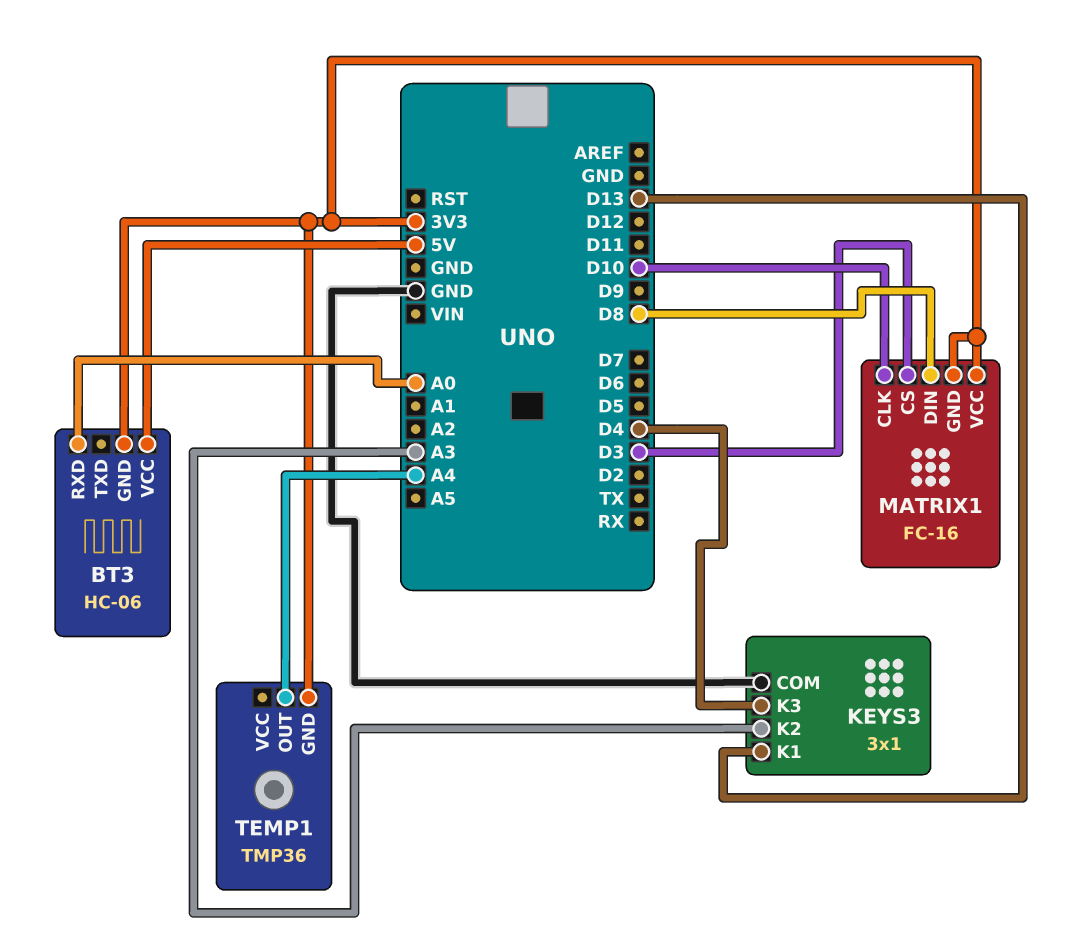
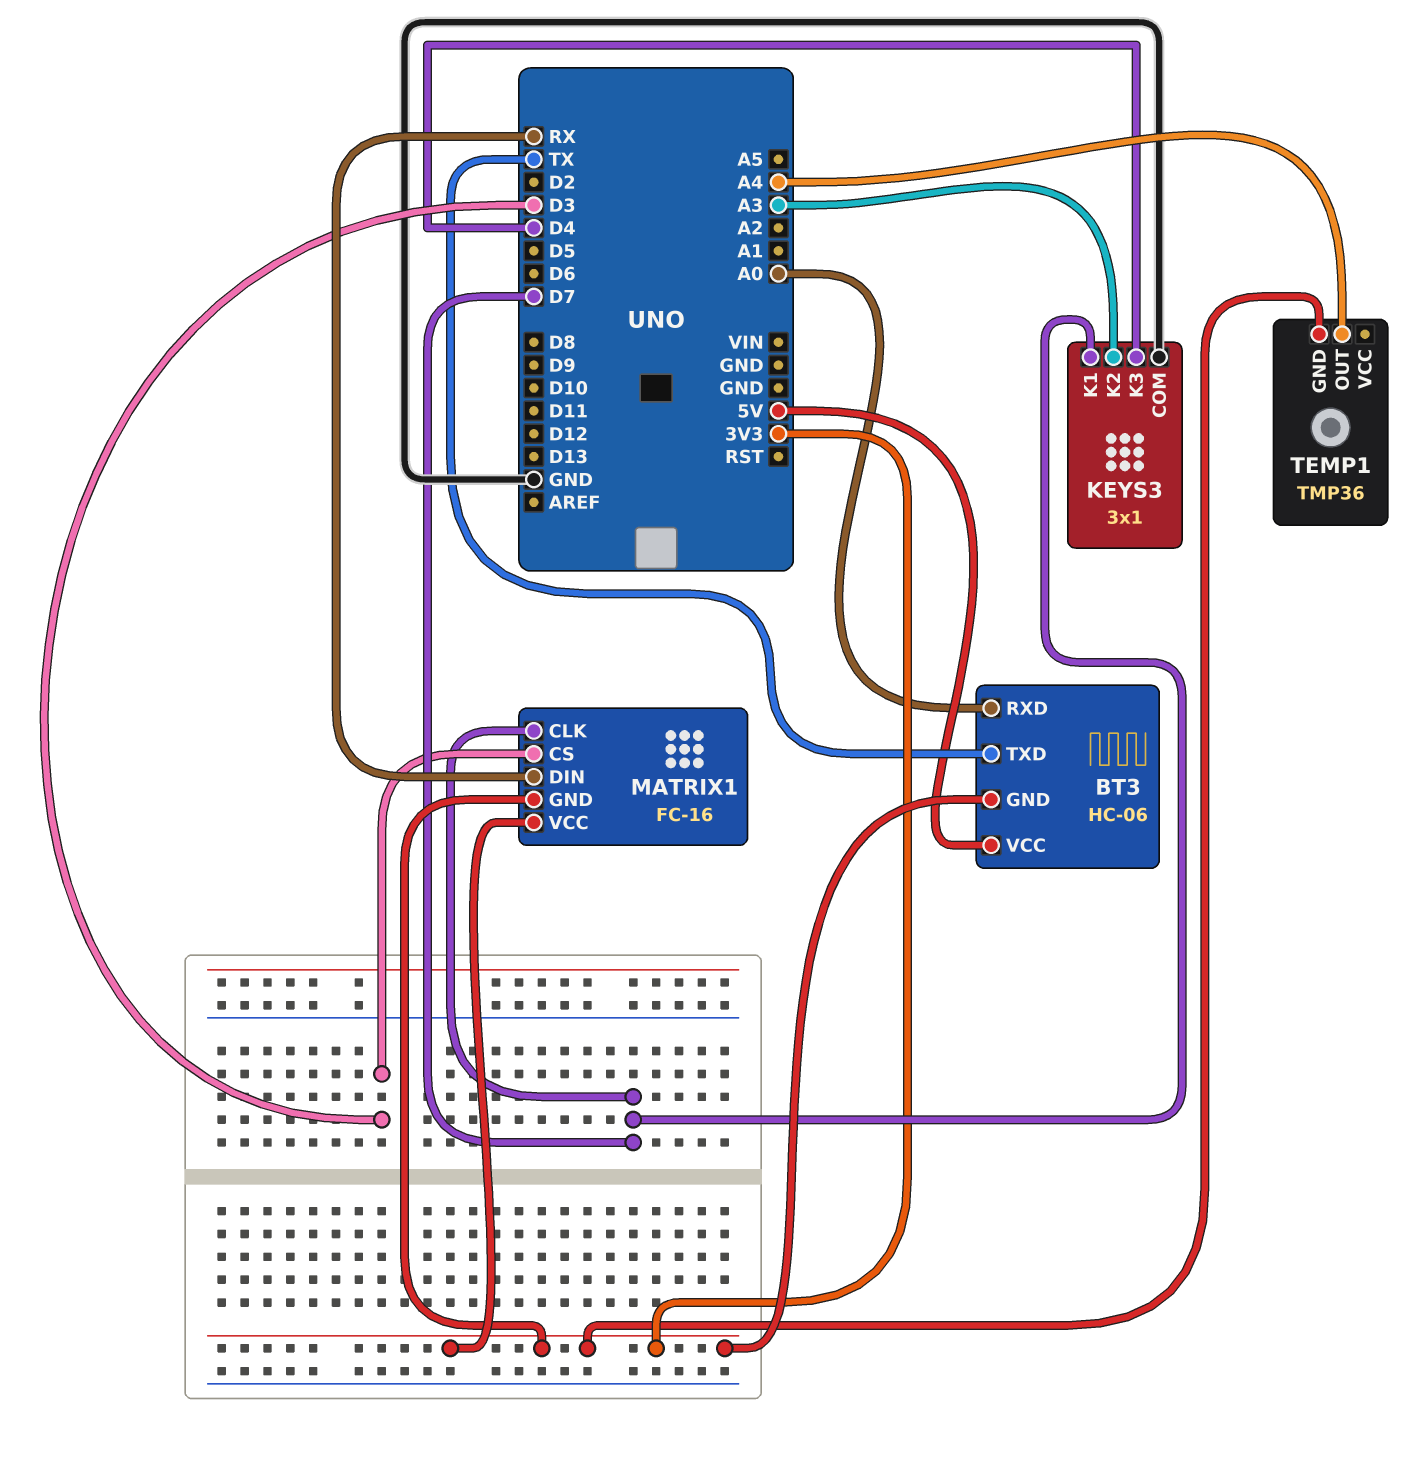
BT3 pin TXD: none -> TX
KEYS3 pin K1: D13 -> D7
MATRIX1 pin CLK: D10 -> D7
MATRIX1 pin DIN: D8 -> RX

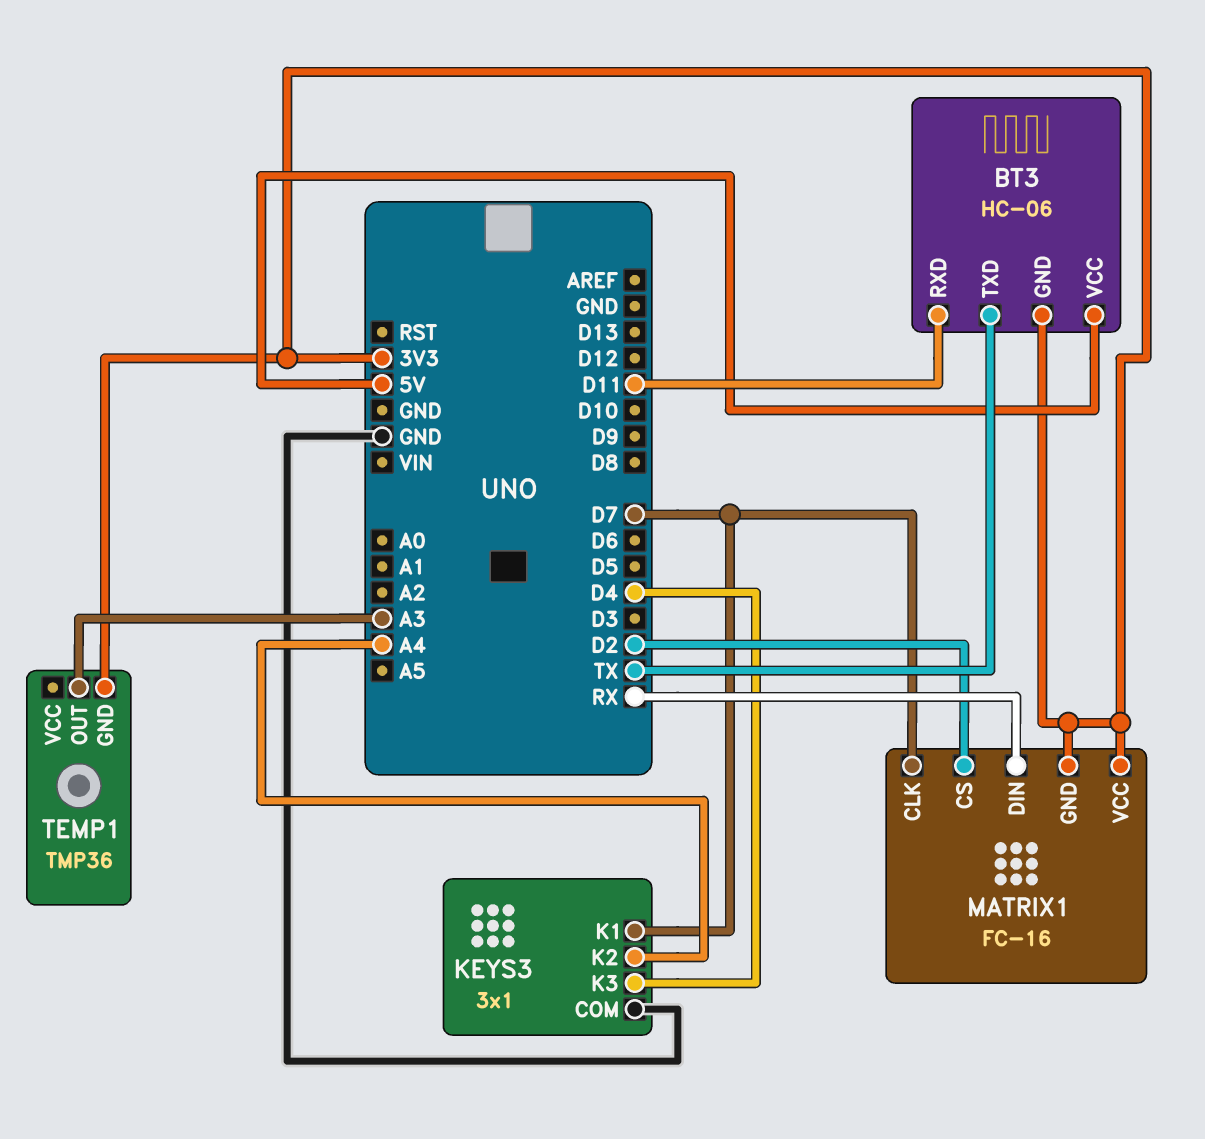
BT3 pin RXD: A0 -> D11
KEYS3 pin K2: A3 -> A4
MATRIX1 pin CS: D3 -> D2
TEMP1 pin OUT: A4 -> A3

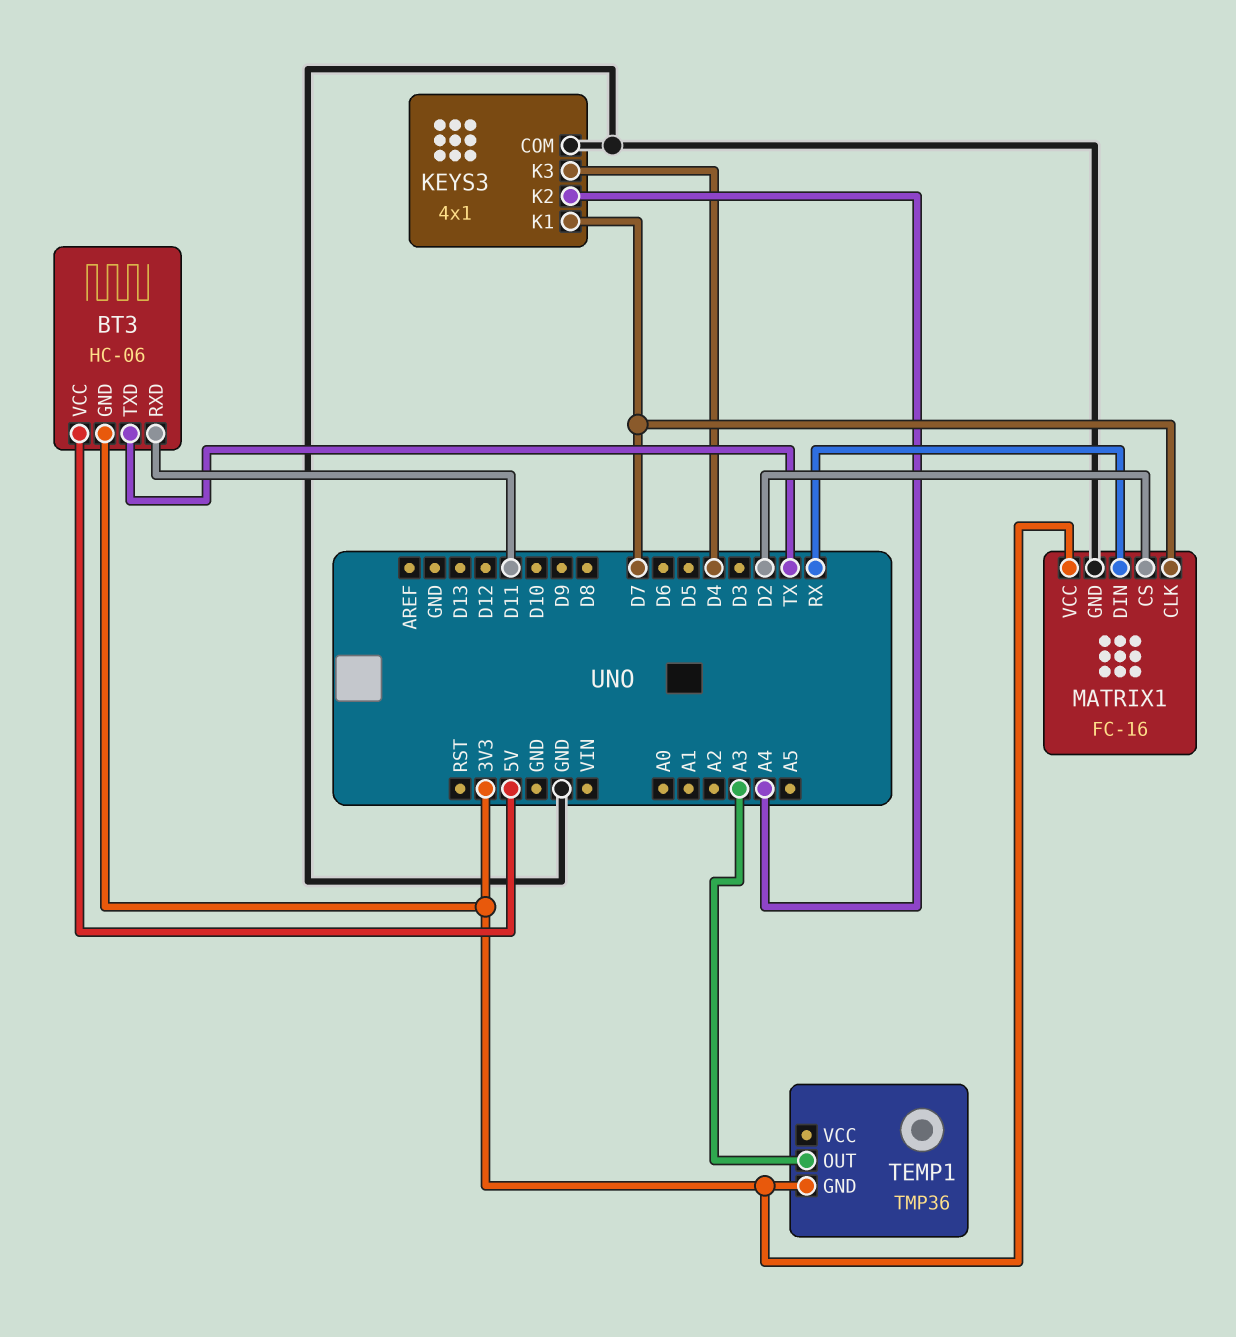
KEYS3: 3x1 -> 4x1
MATRIX1 pin GND: 3V3 -> GND

